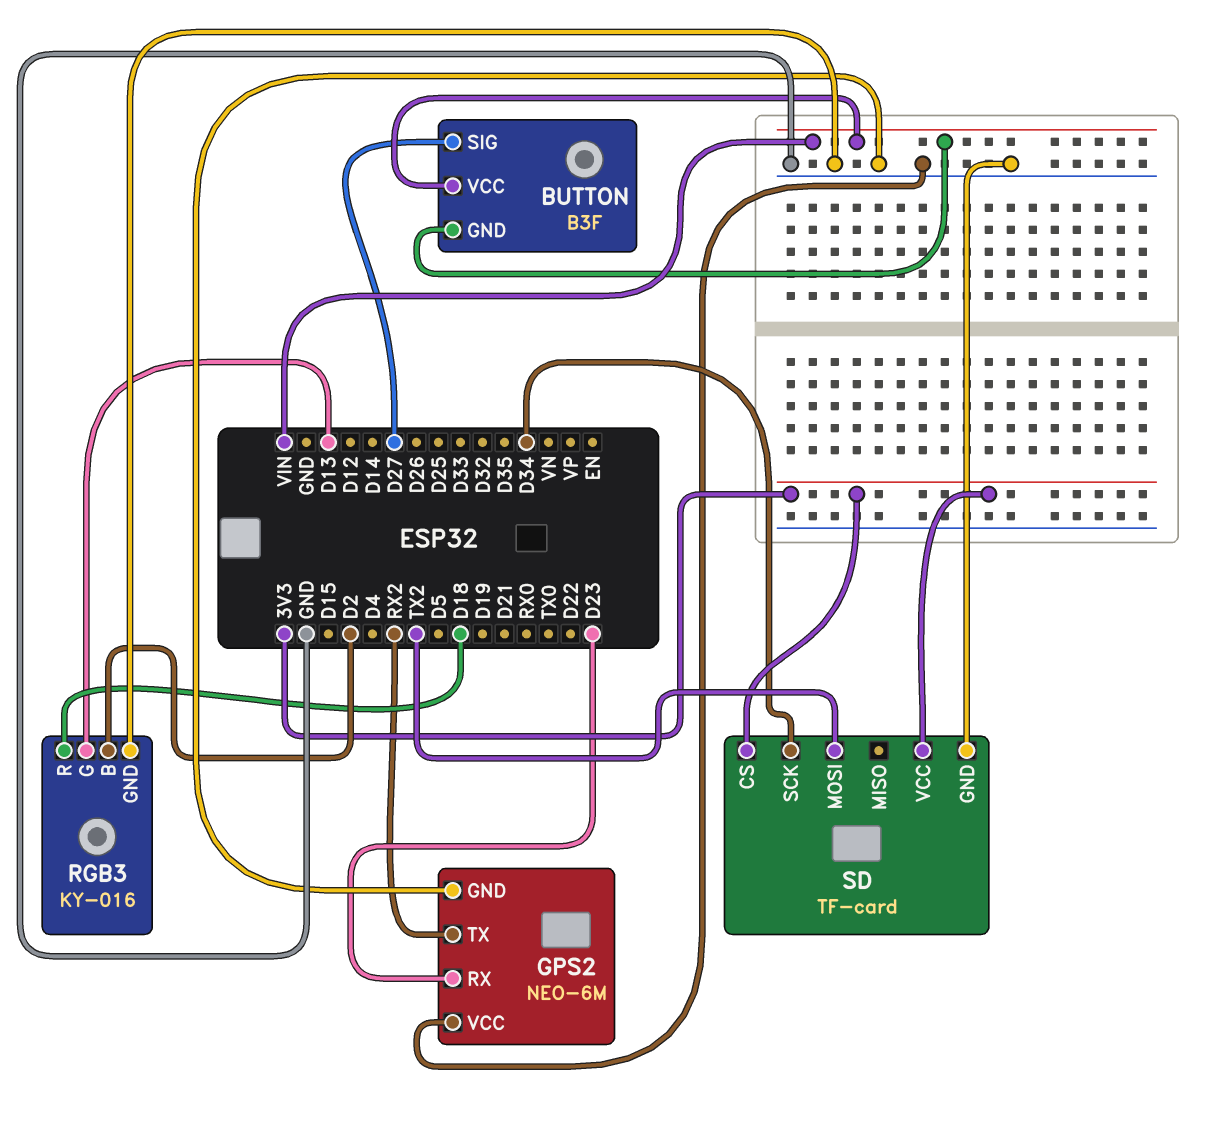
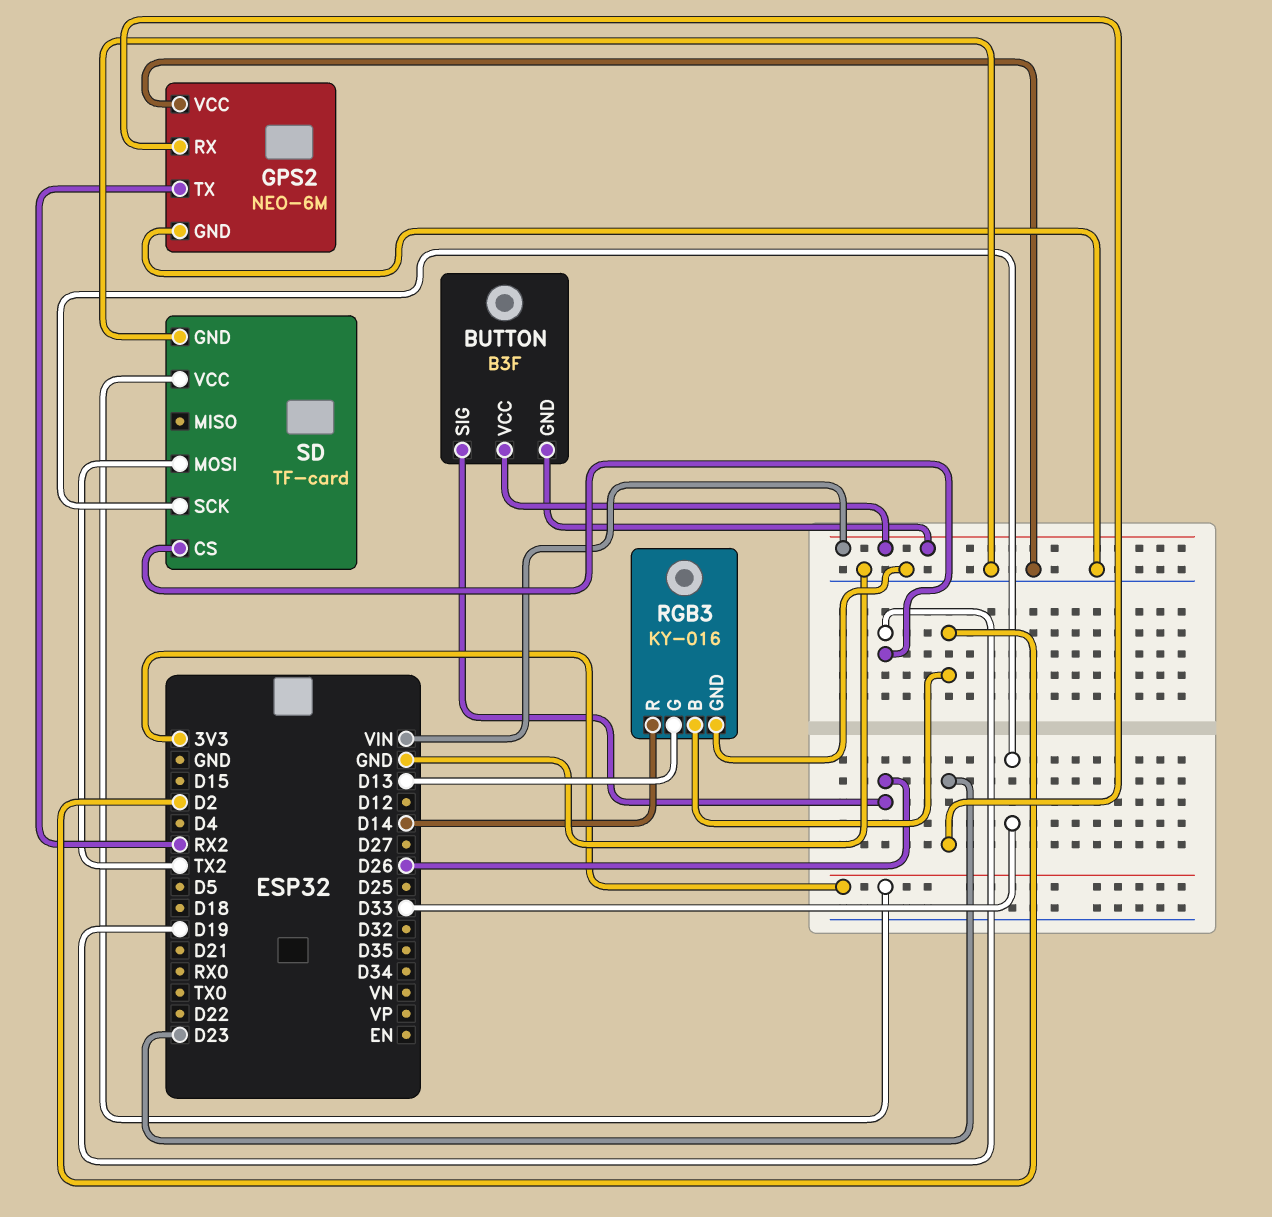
BUTTON pin SIG: D27 -> D26
RGB3 pin R: D18 -> D14
SD pin CS: 3V3 -> D19
SD pin SCK: D34 -> D33

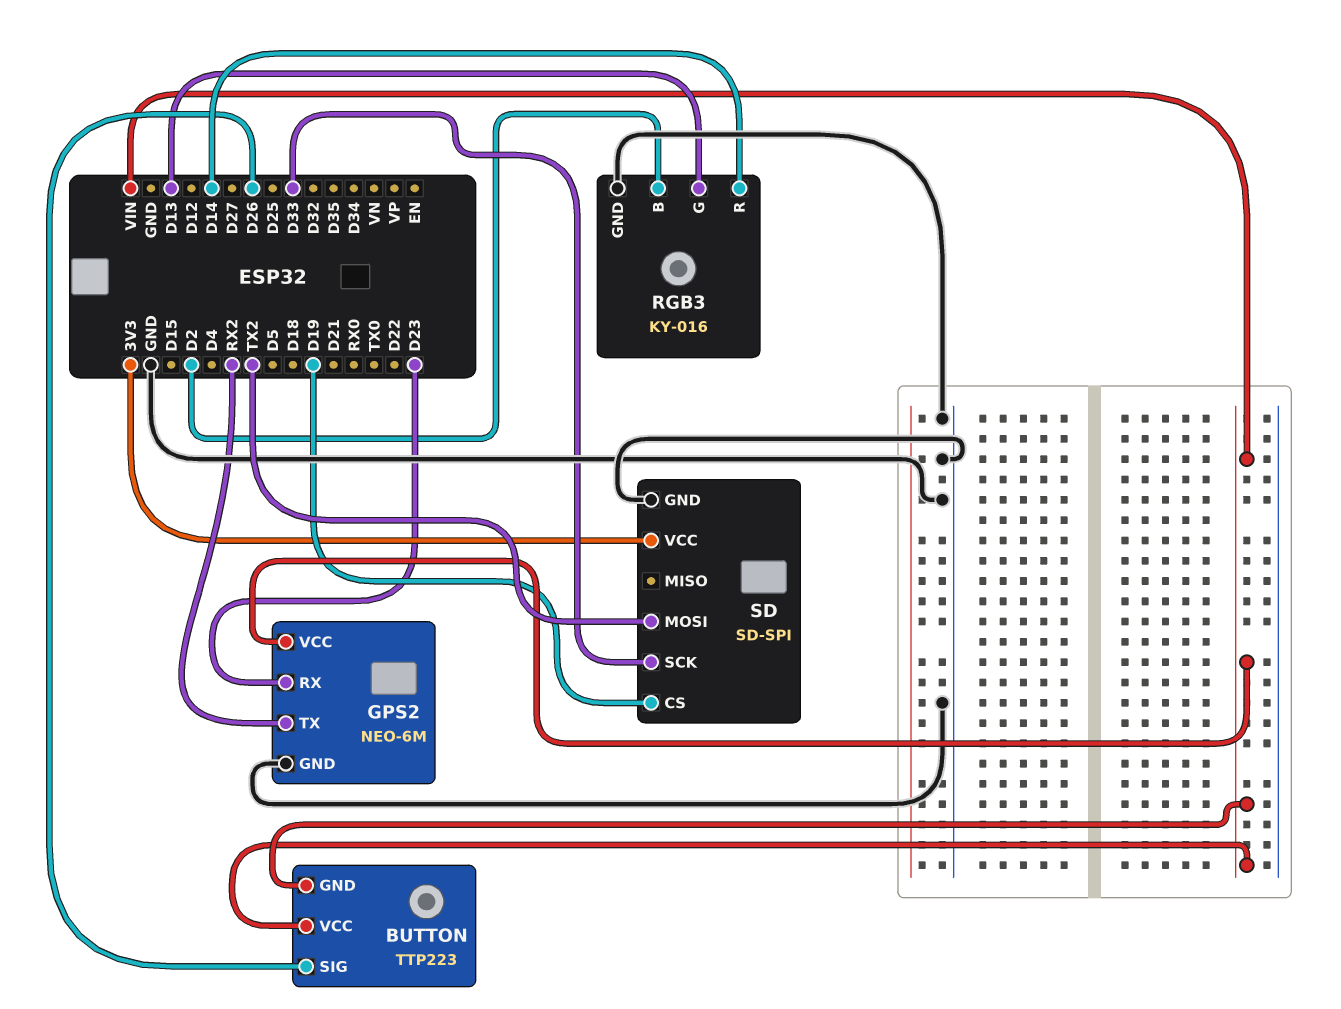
BUTTON: B3F -> TTP223
GPS2 pin VCC: GND -> VIN
SD: TF-card -> SD-SPI

